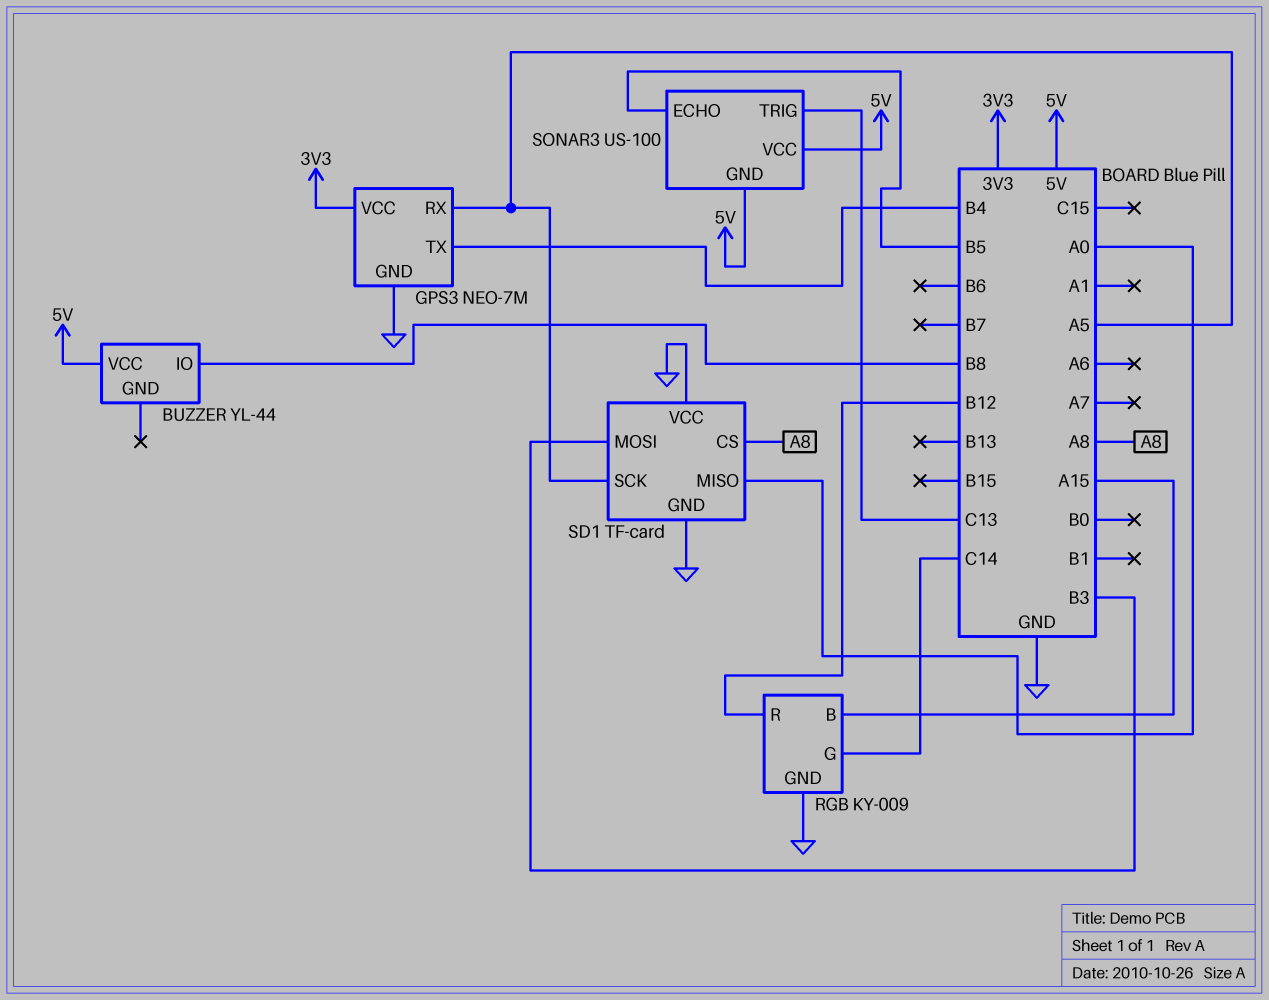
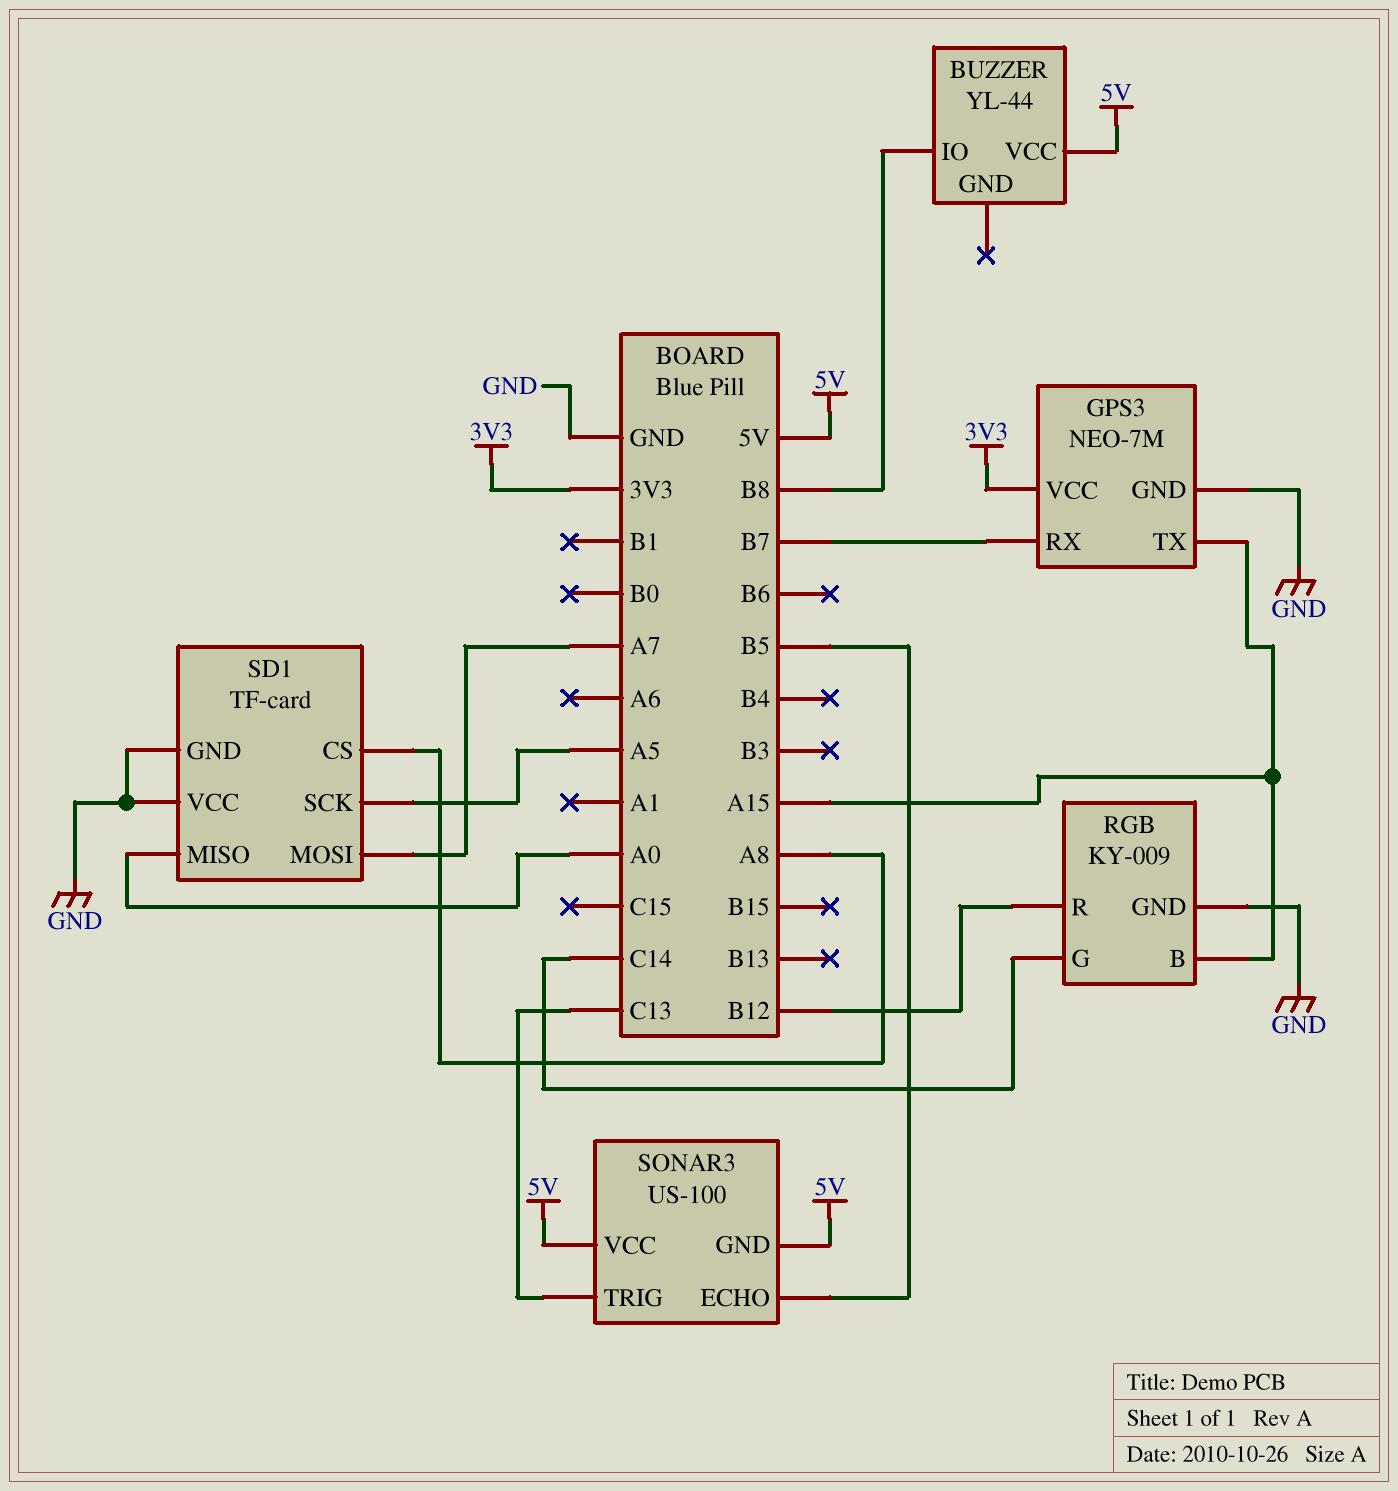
GPS3 pin RX: A5 -> B7
GPS3 pin TX: B4 -> A15
SD1 pin MOSI: B3 -> A7

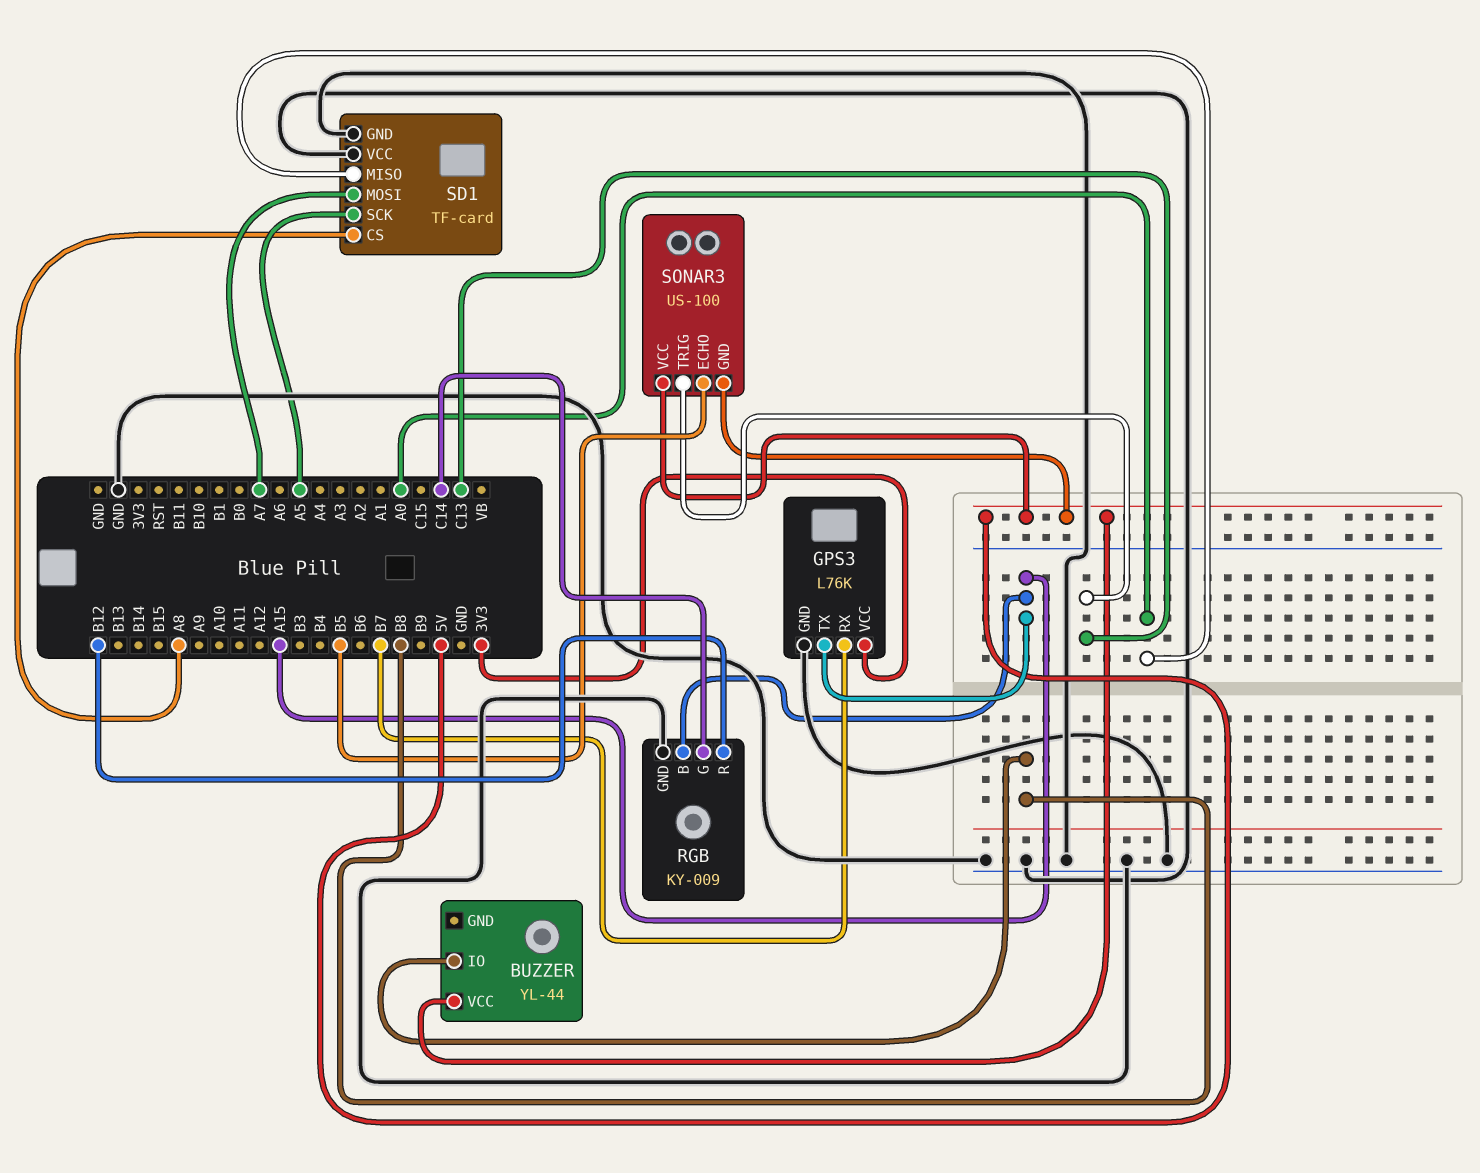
GPS3: NEO-7M -> L76K

